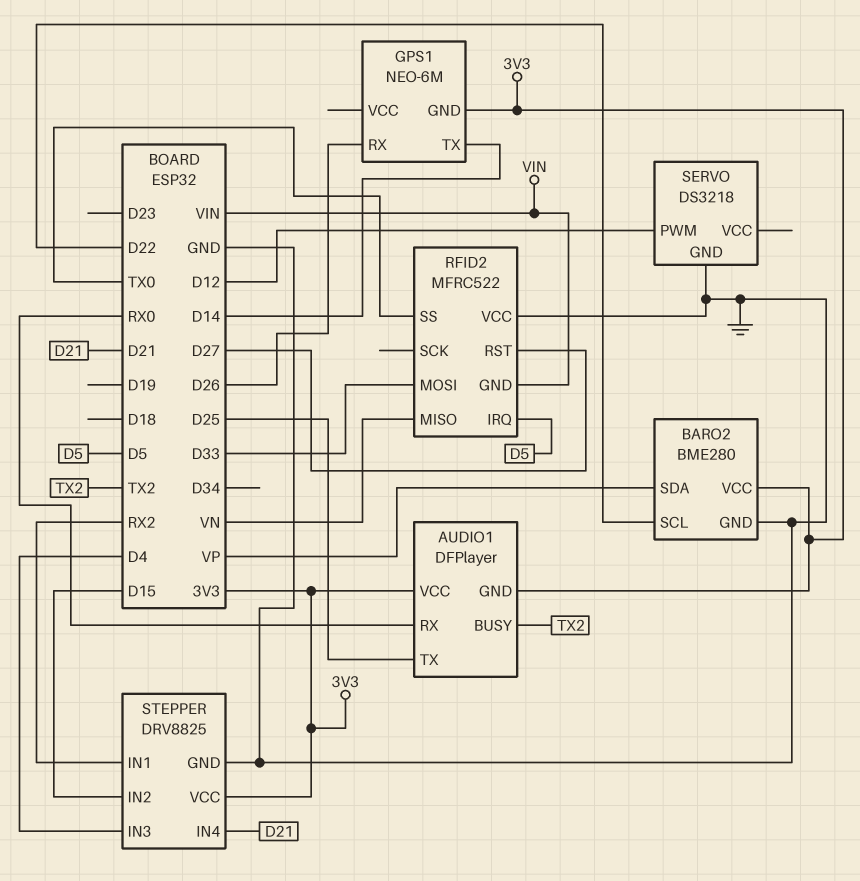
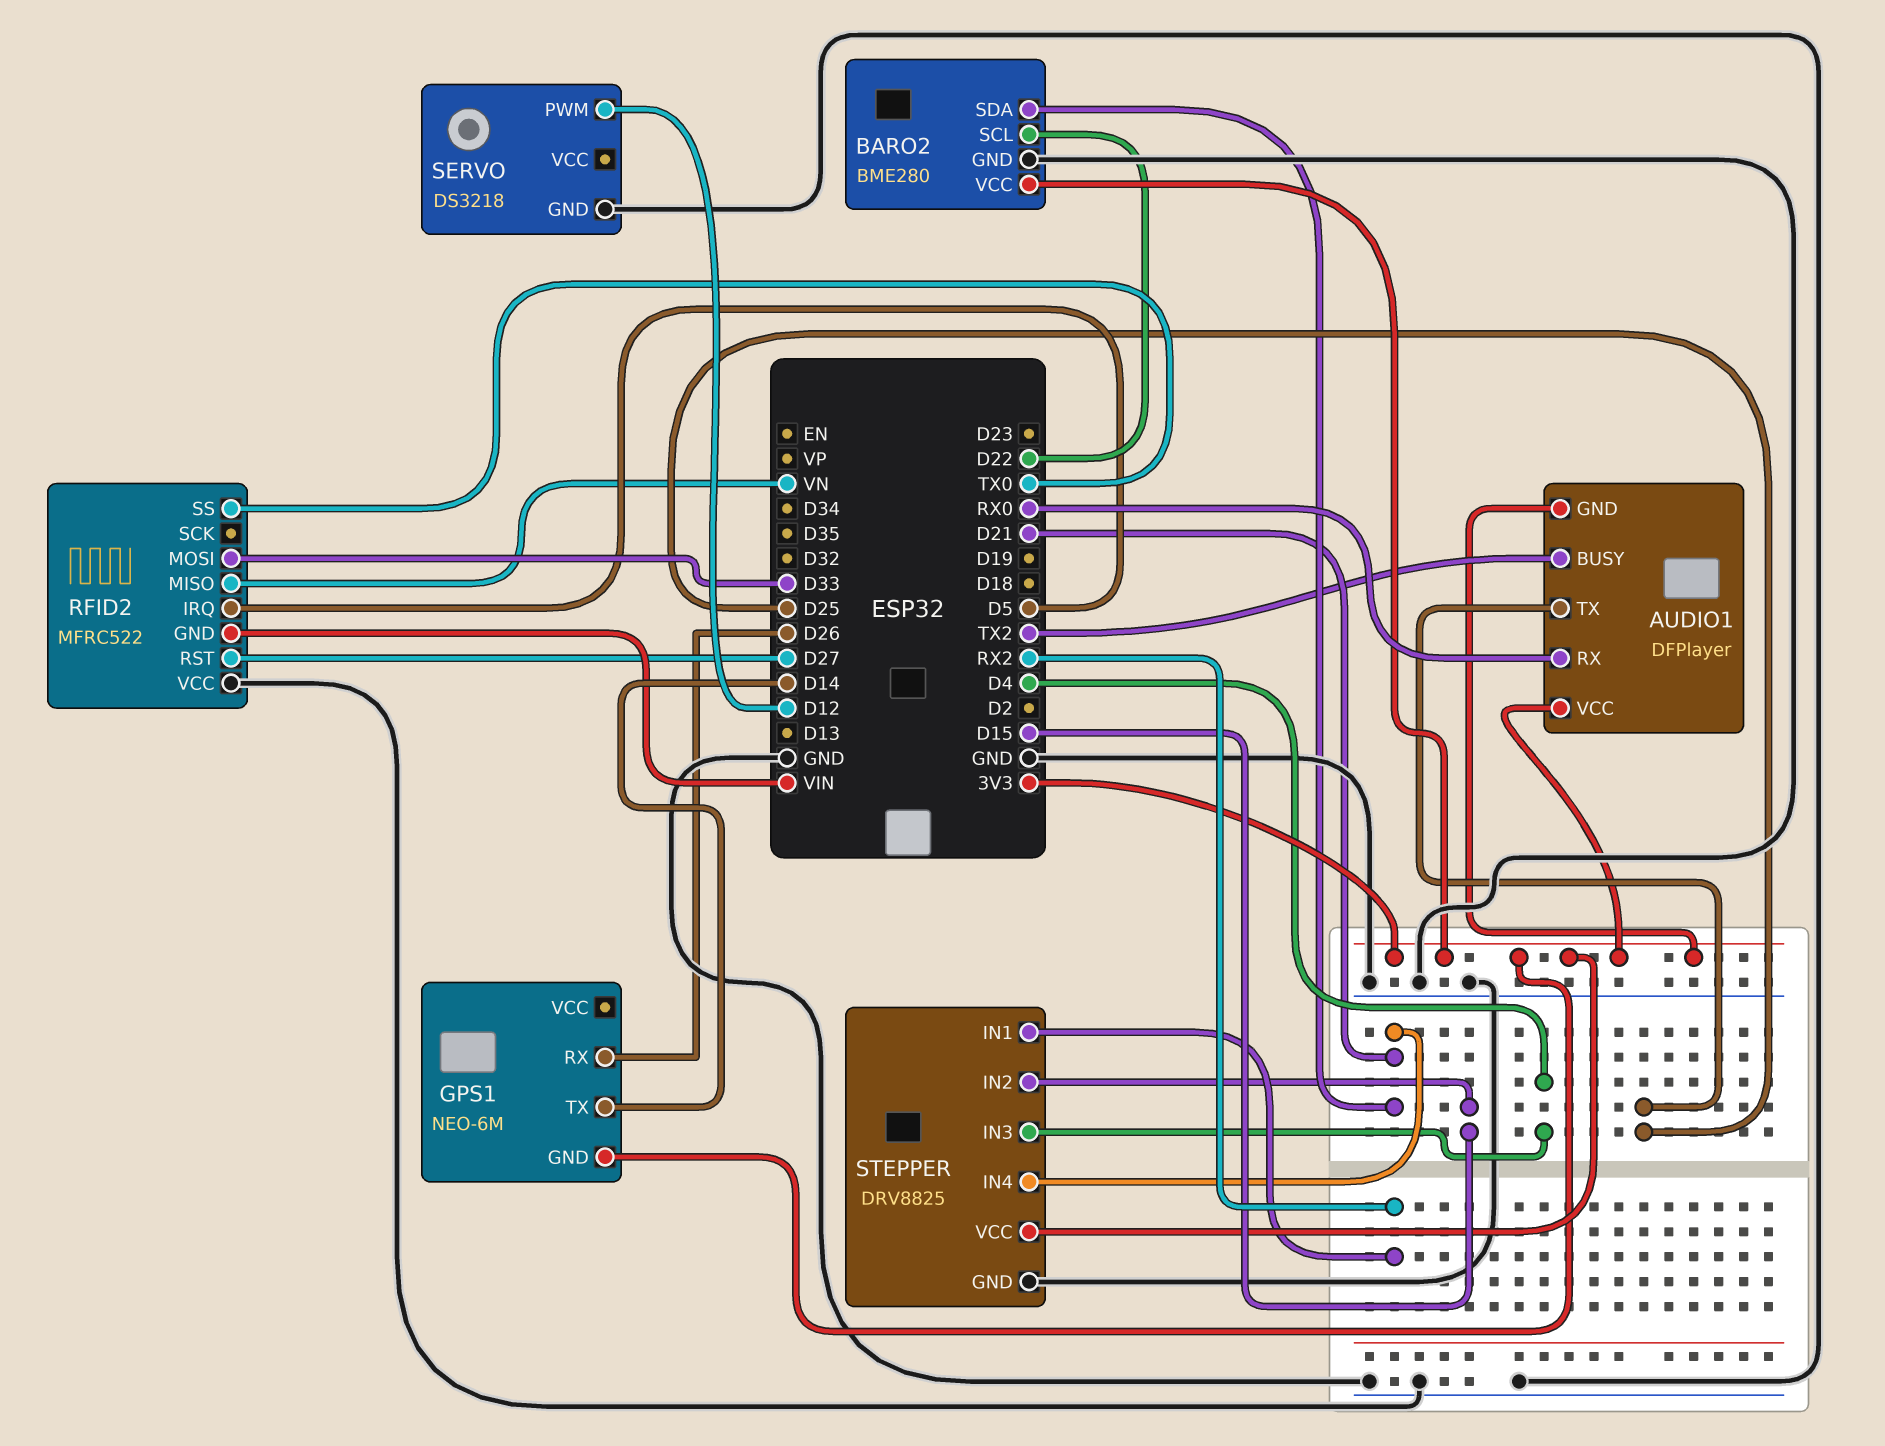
BARO2 pin SDA: VP -> D21

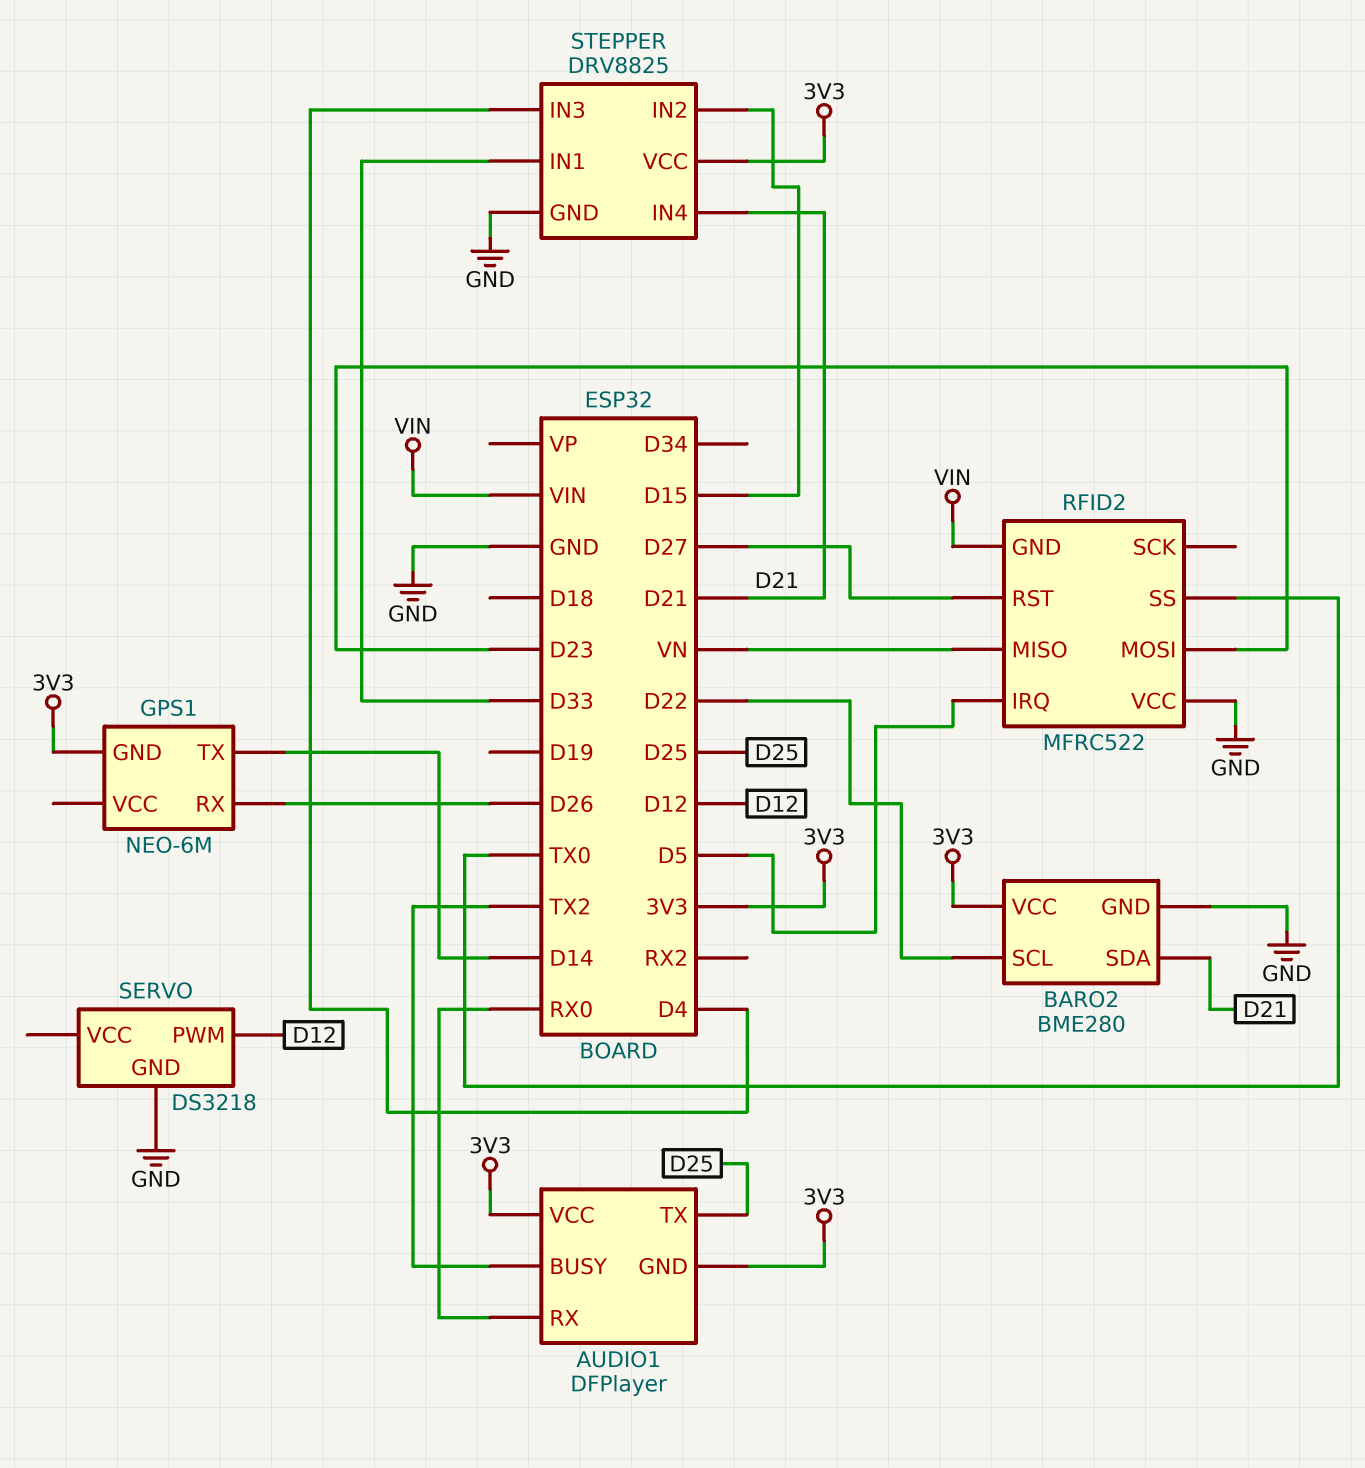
RFID2 pin MOSI: D33 -> D23
STEPPER pin IN1: RX2 -> D33

